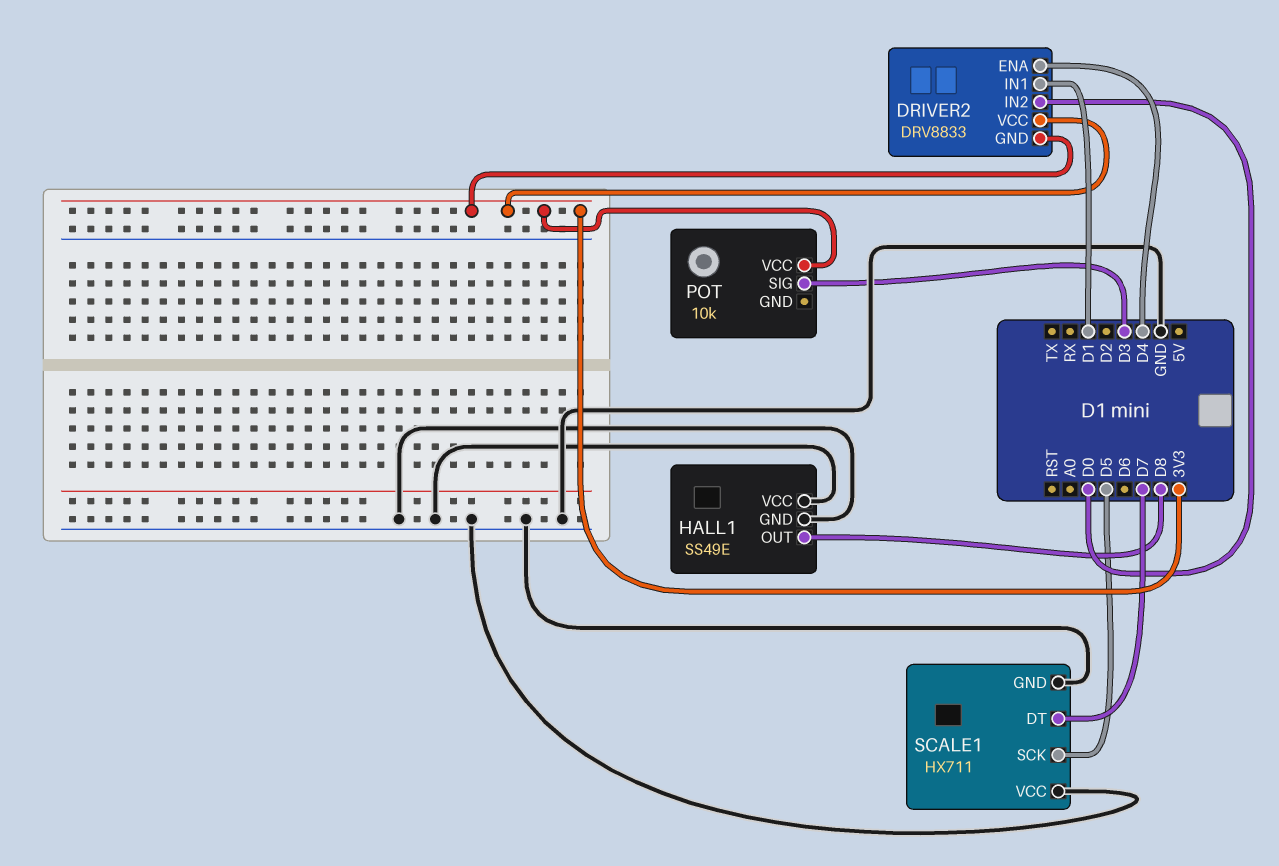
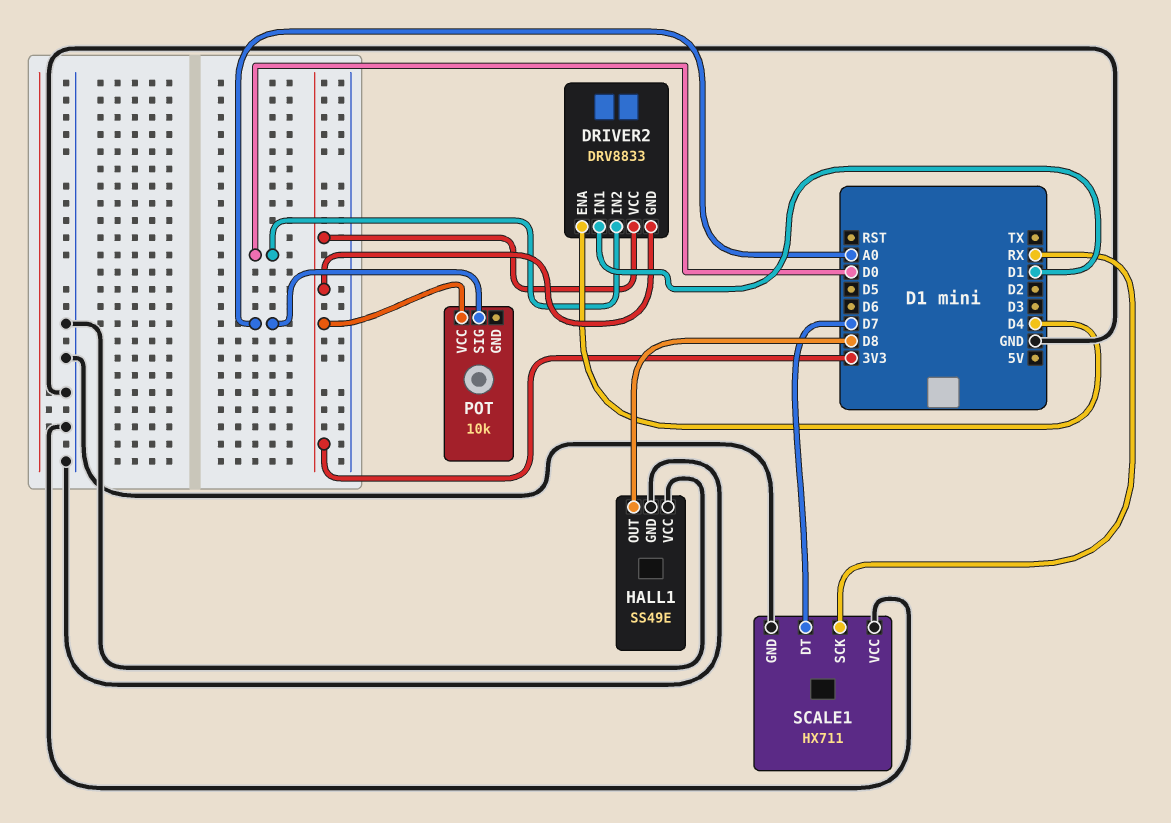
POT pin SIG: D3 -> A0
SCALE1 pin SCK: D5 -> RX

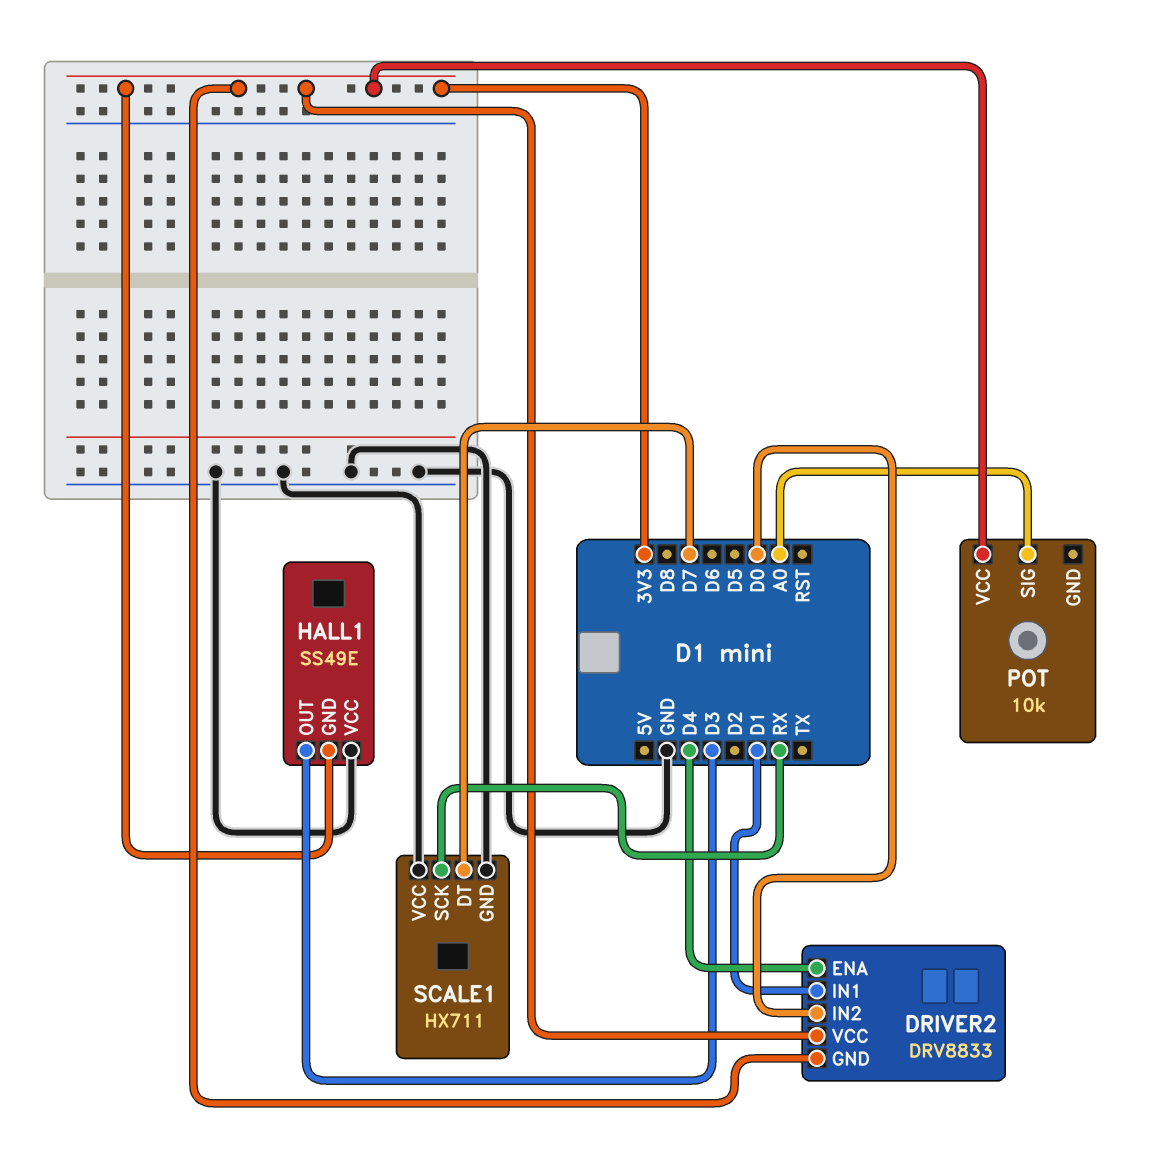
HALL1 pin GND: GND -> 3V3
HALL1 pin OUT: D8 -> D3

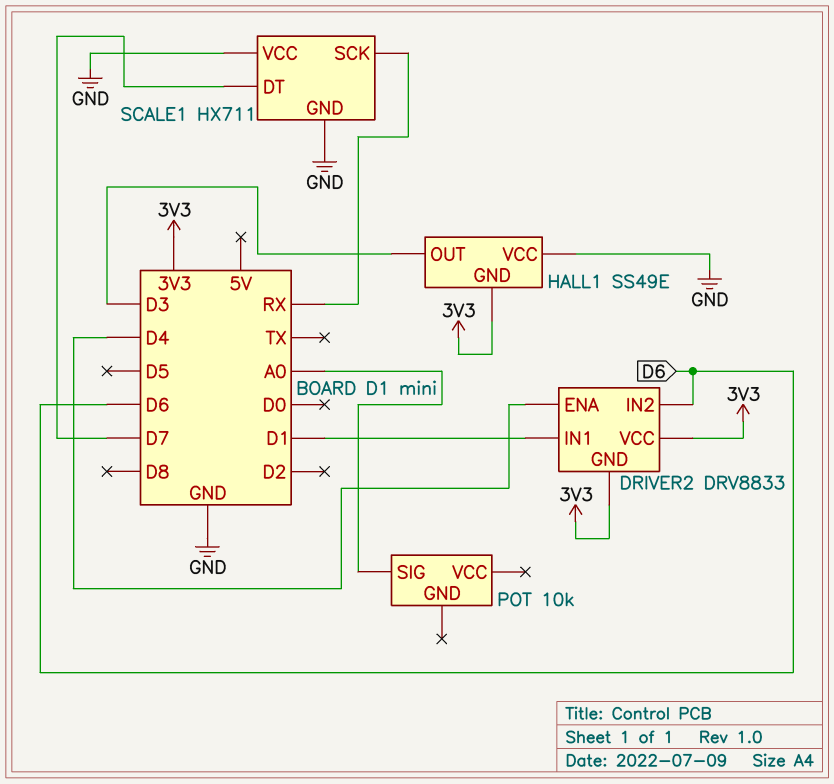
DRIVER2 pin IN2: D0 -> D6
POT pin VCC: 3V3 -> none

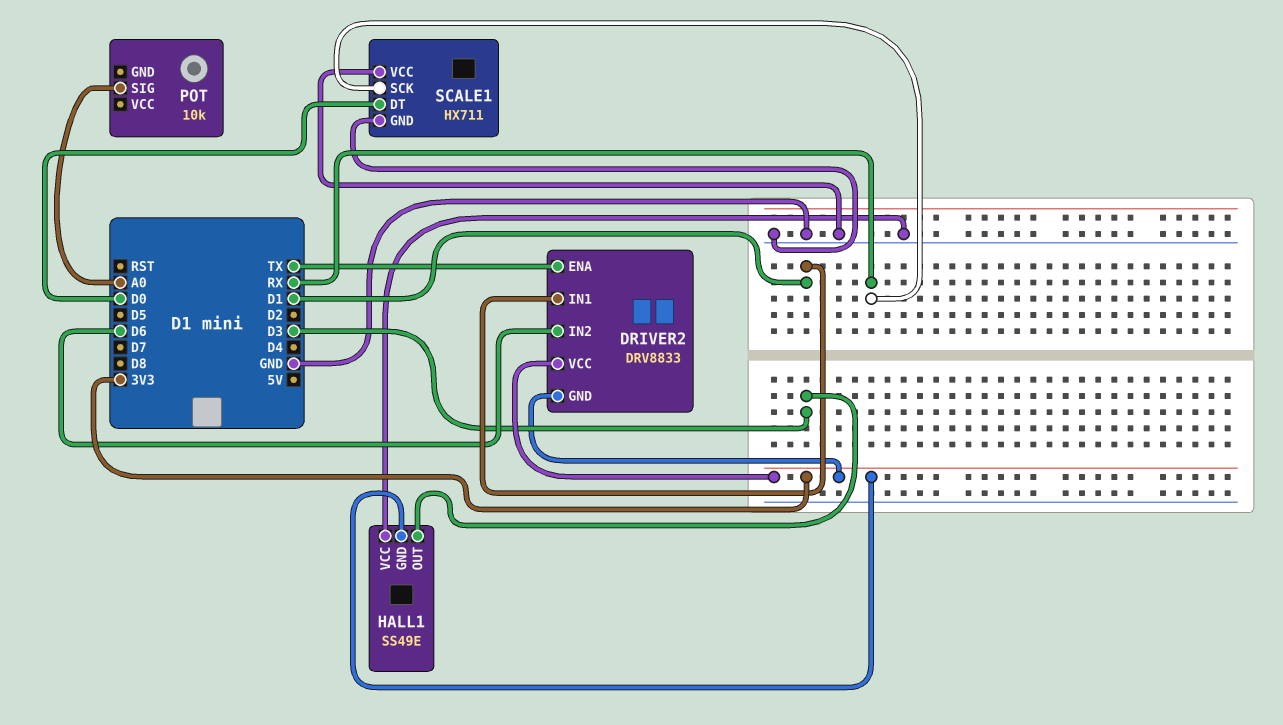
DRIVER2 pin ENA: D4 -> TX
SCALE1 pin DT: D7 -> D0

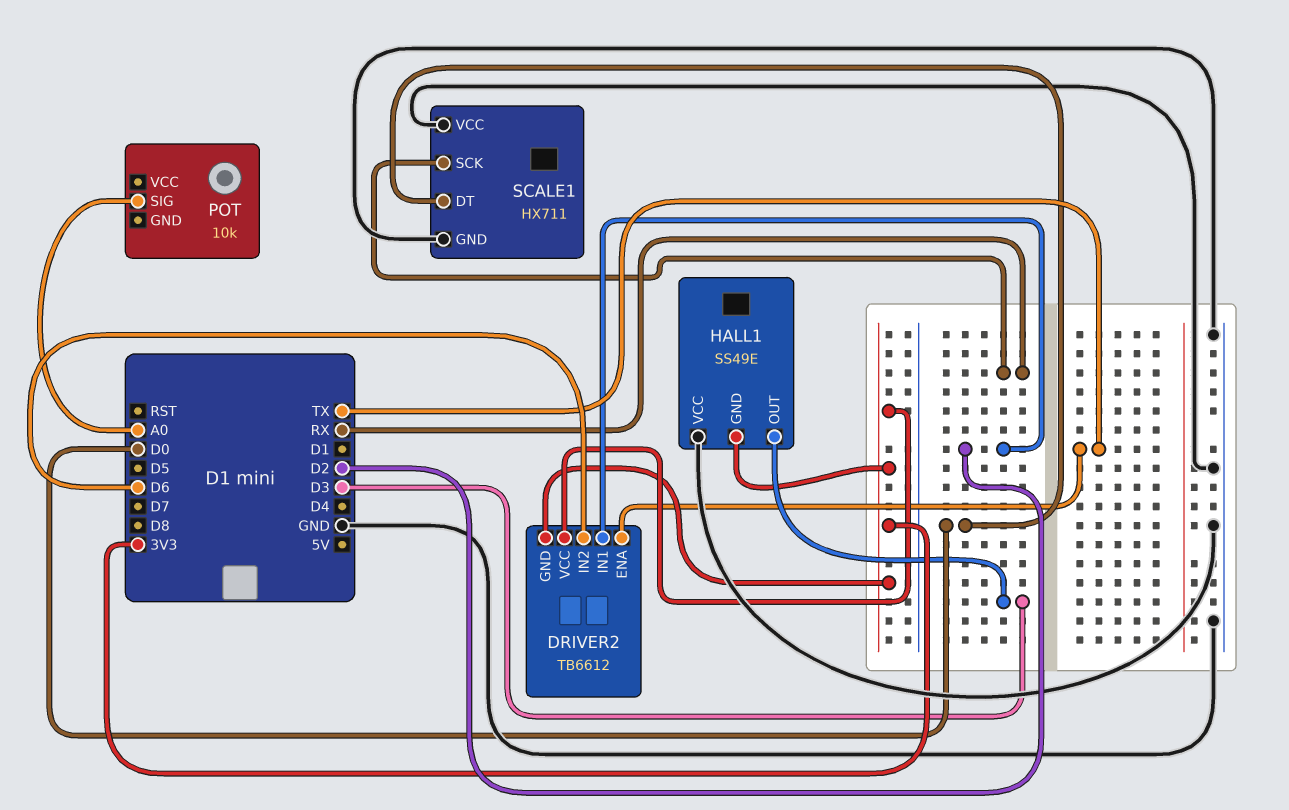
DRIVER2: DRV8833 -> TB6612
DRIVER2 pin IN1: D1 -> D2

